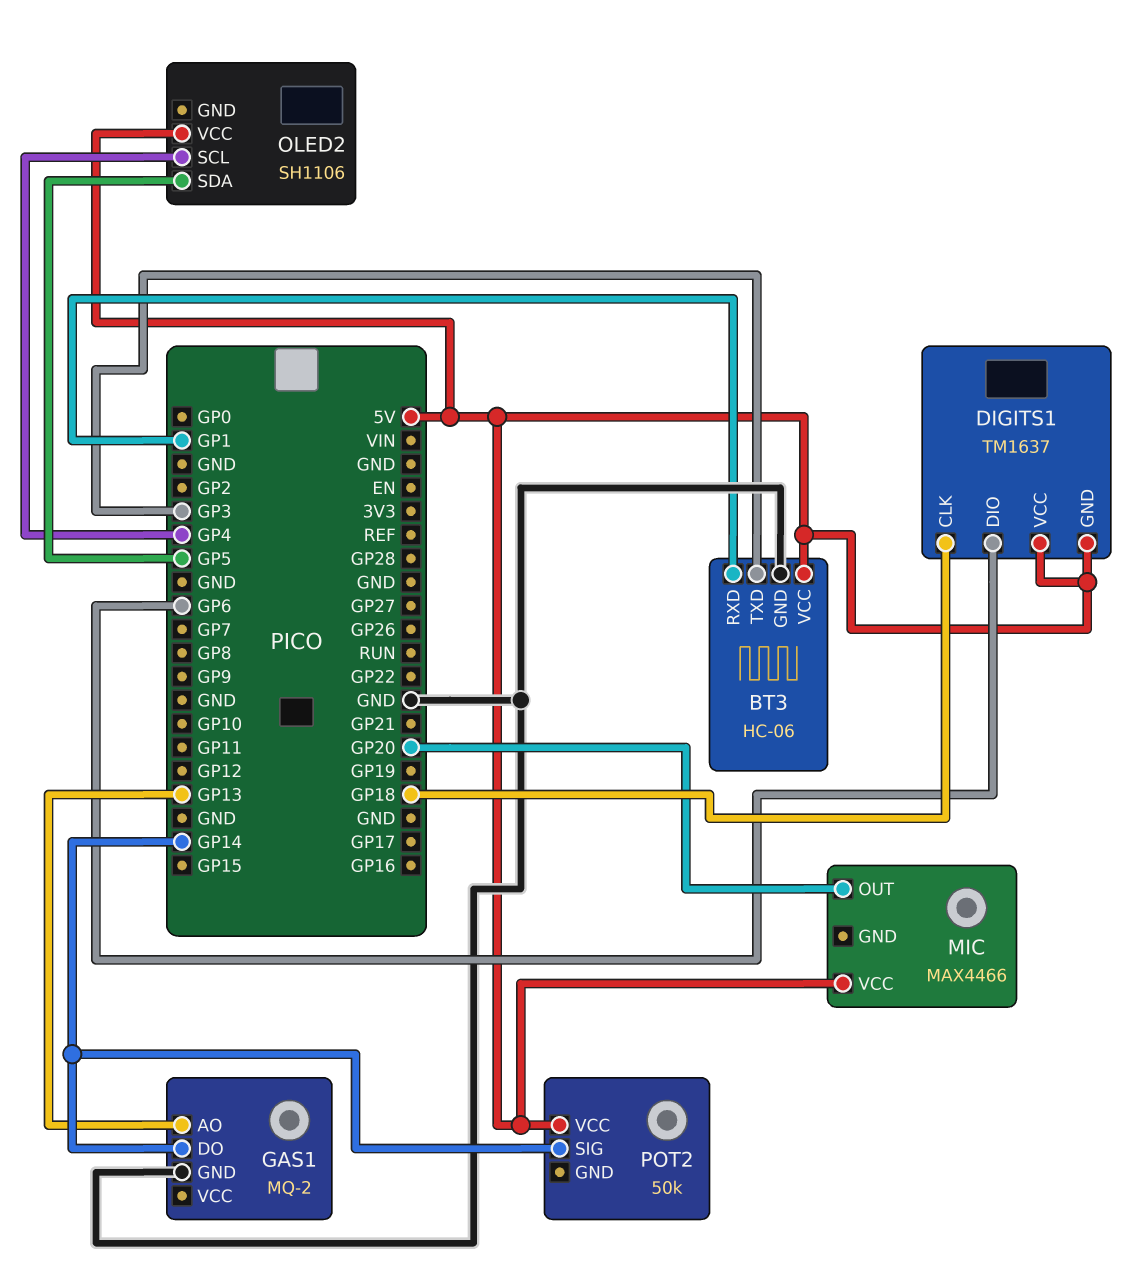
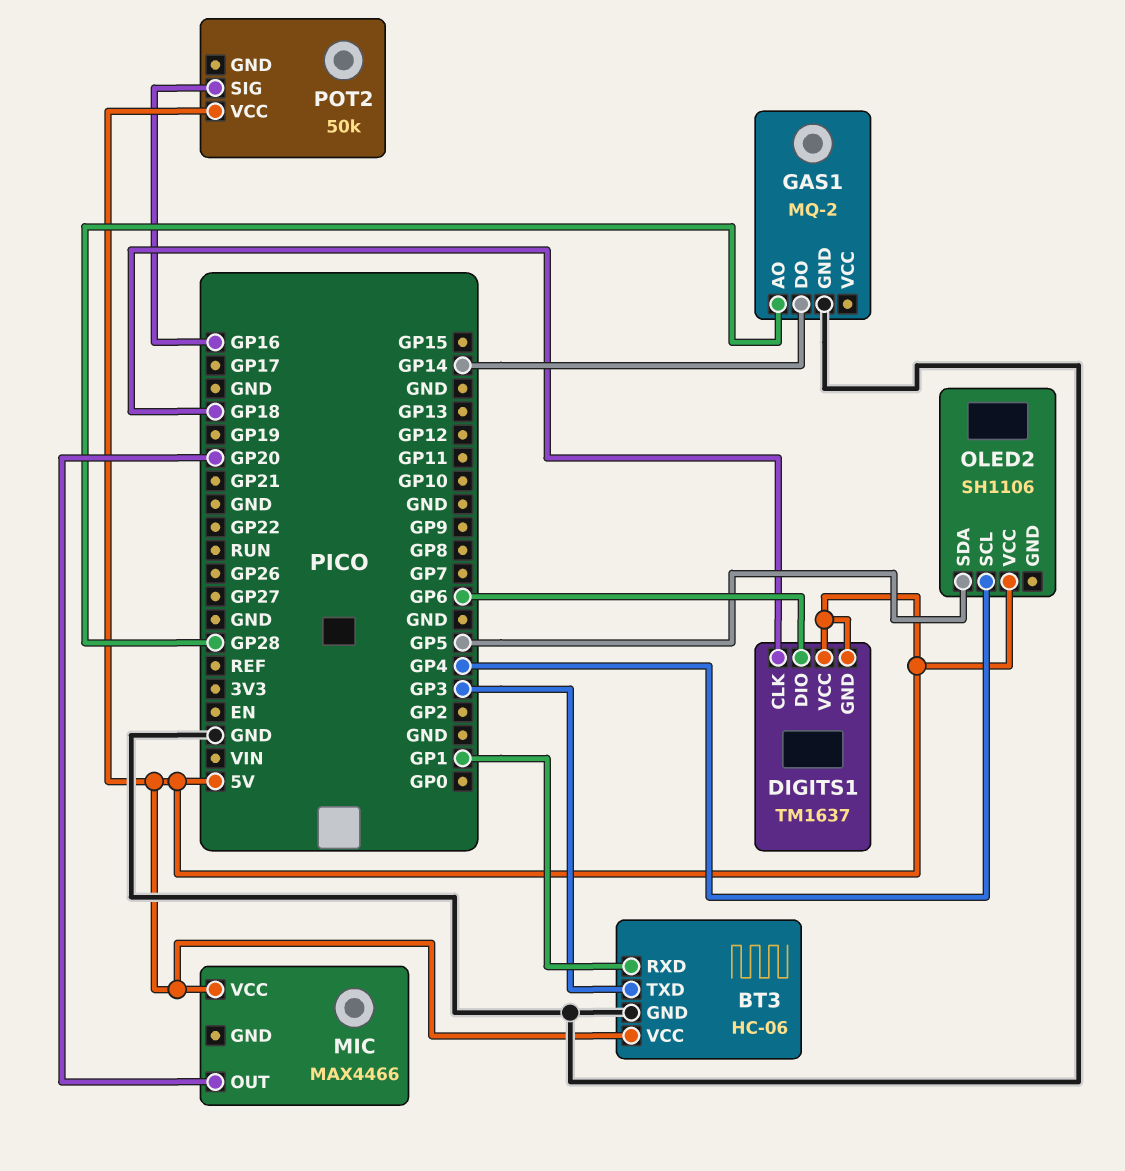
GAS1 pin AO: GP13 -> GP28
POT2 pin SIG: GP14 -> GP16

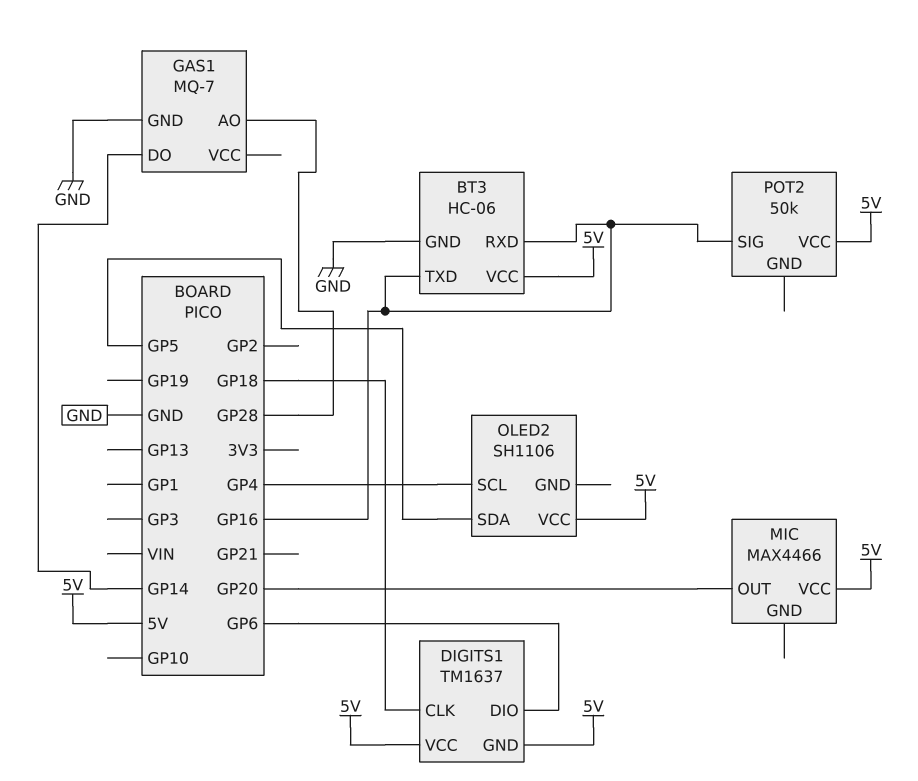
BT3 pin RXD: GP1 -> GP16
BT3 pin TXD: GP3 -> GP16
GAS1: MQ-2 -> MQ-7

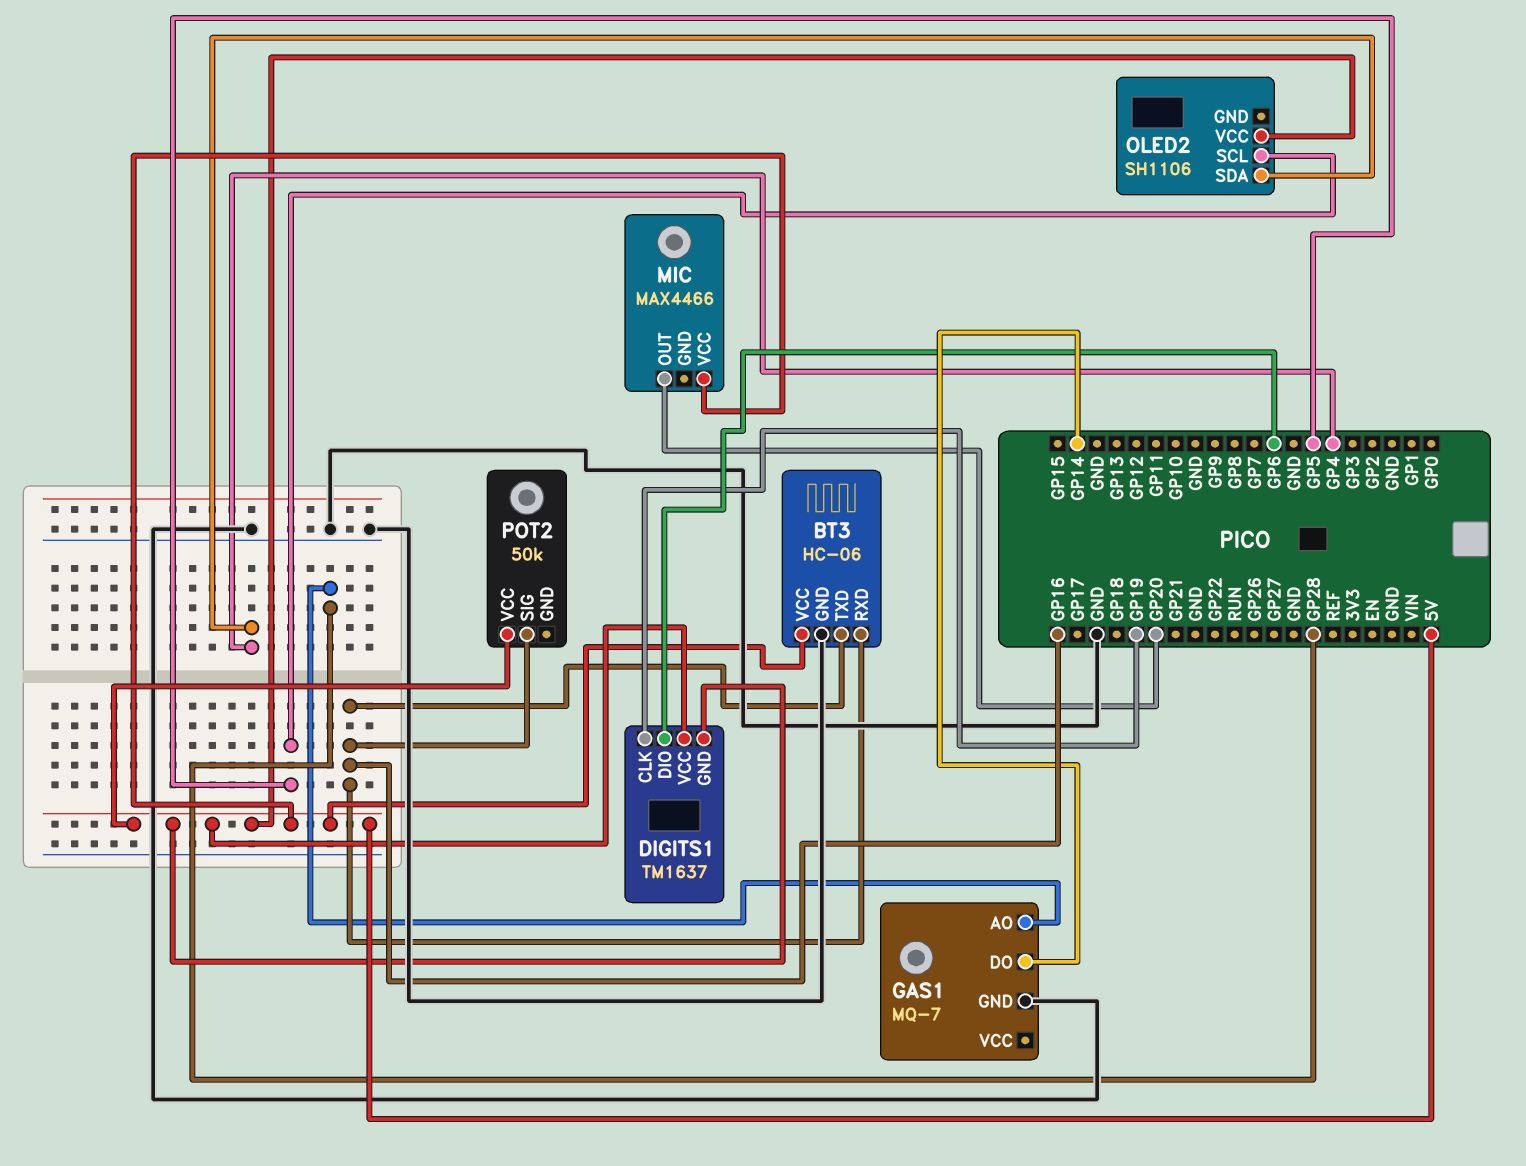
DIGITS1 pin CLK: GP18 -> GP19
OLED2 pin SCL: GP4 -> GP5
OLED2 pin SDA: GP5 -> GP4

